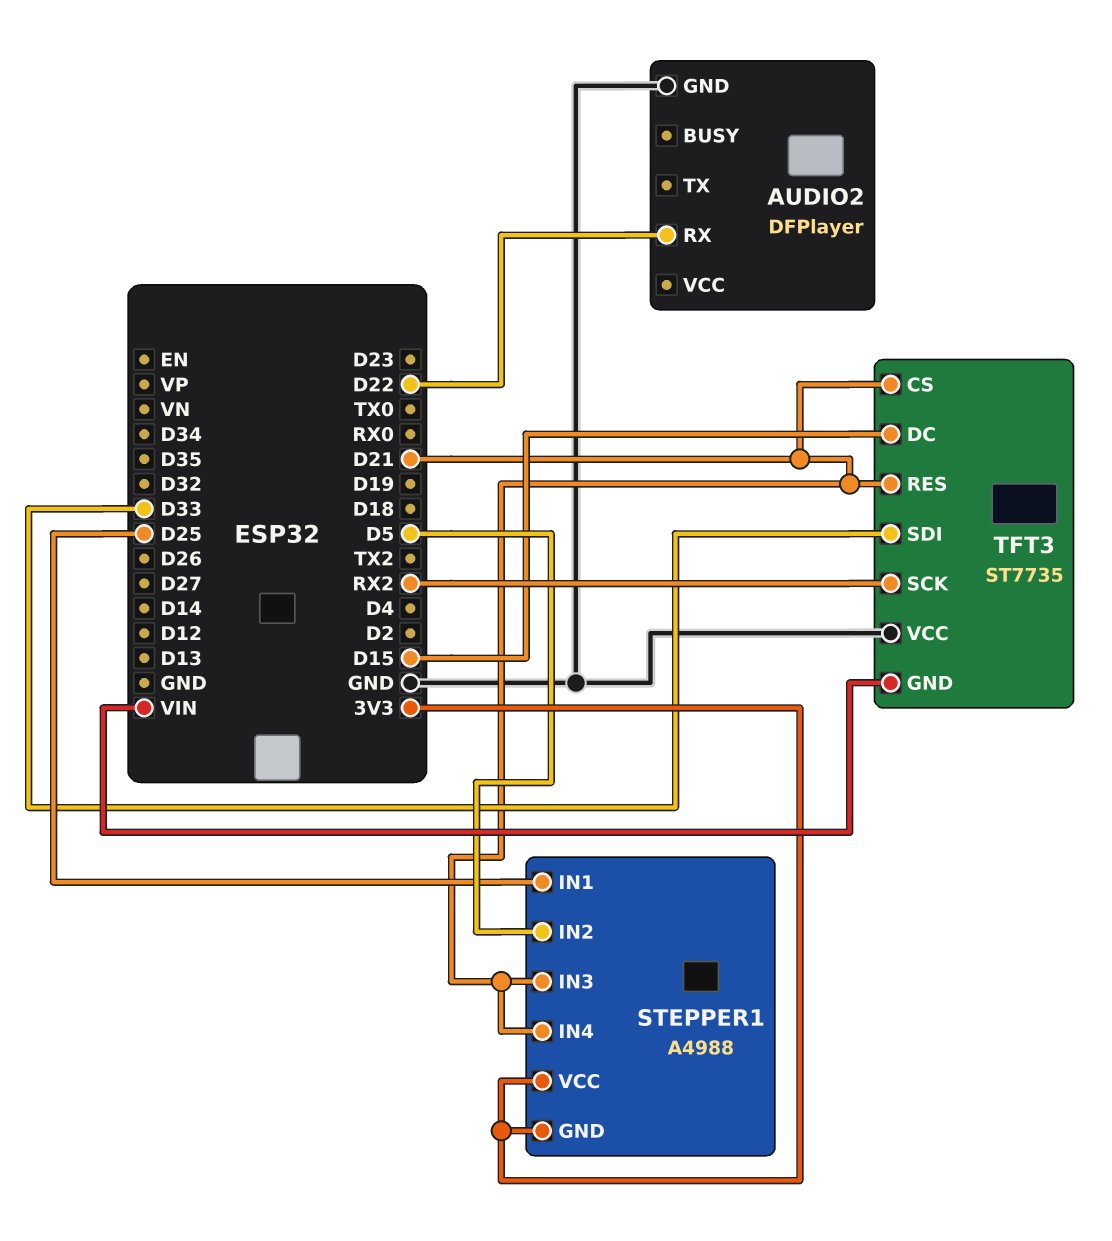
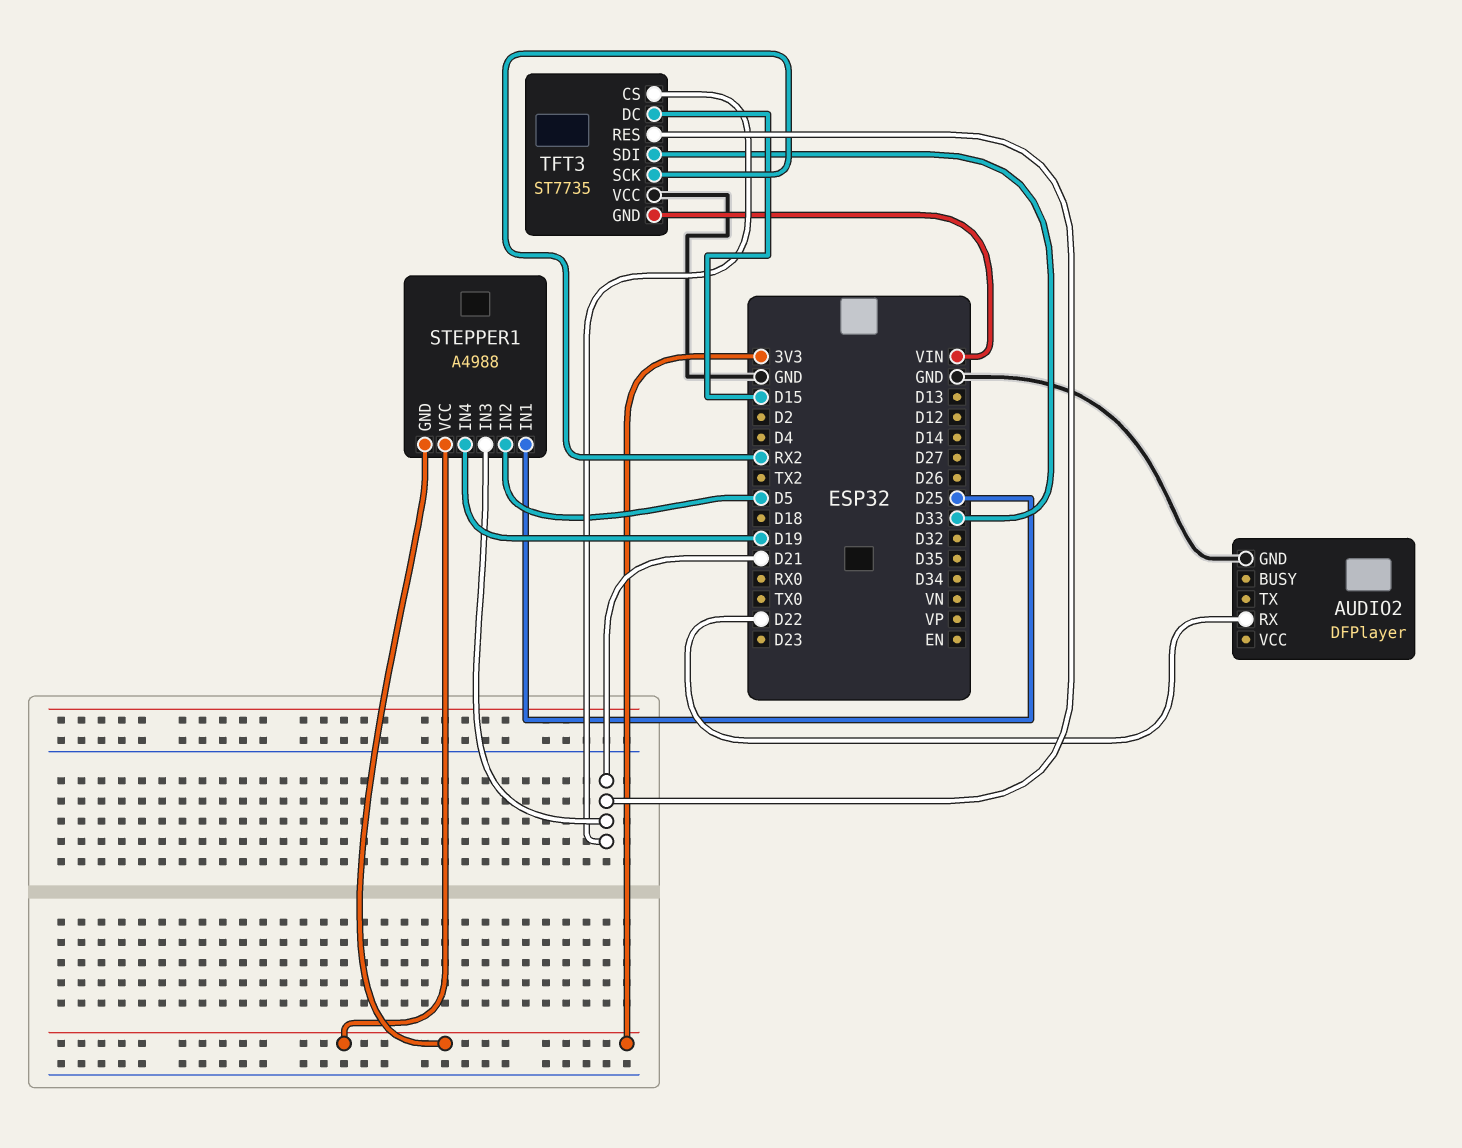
STEPPER1 pin IN4: D21 -> D19

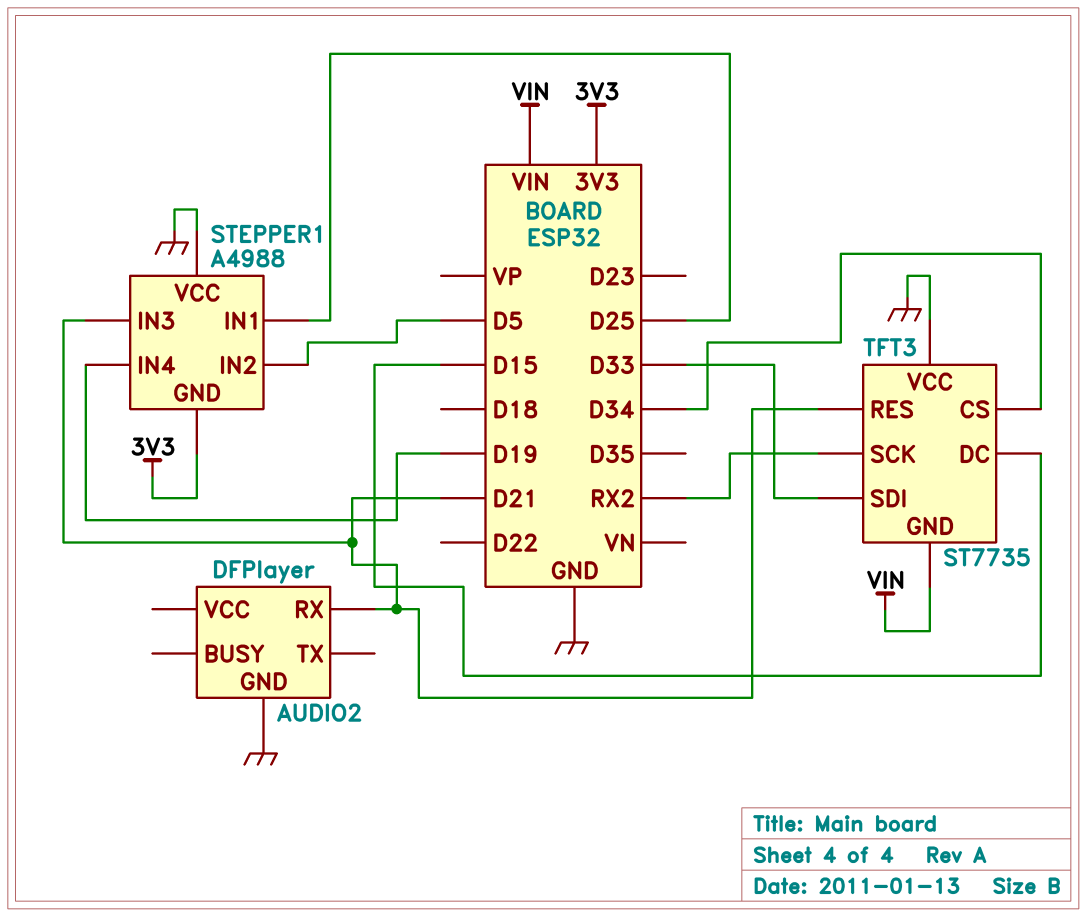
AUDIO2 pin RX: D22 -> D21
STEPPER1 pin VCC: 3V3 -> GND
TFT3 pin CS: D21 -> D34

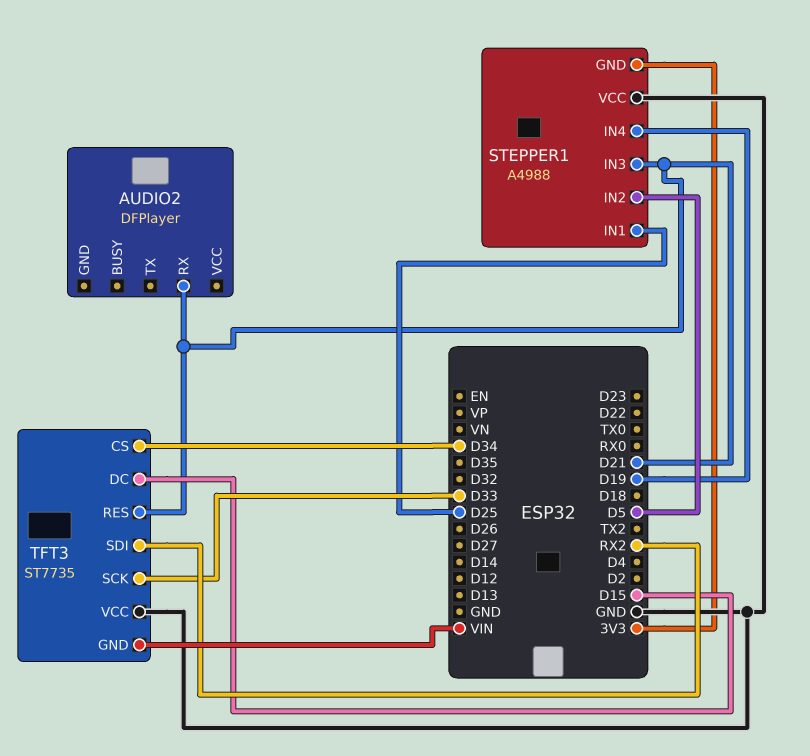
AUDIO2 pin GND: GND -> none
TFT3 pin SCK: RX2 -> D33
TFT3 pin SDI: D33 -> RX2

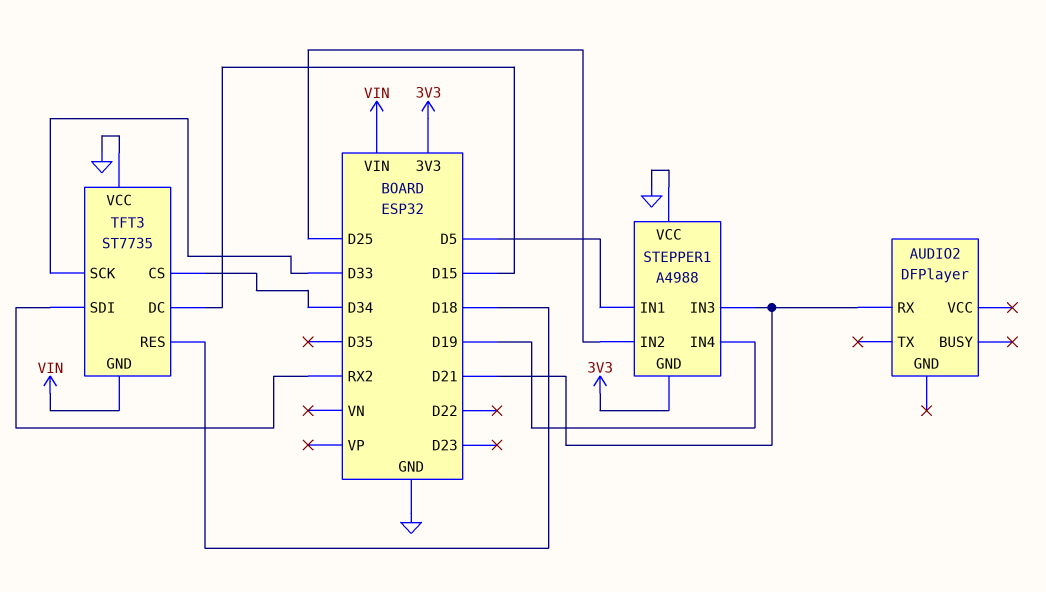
STEPPER1 pin IN1: D25 -> D5
STEPPER1 pin IN2: D5 -> D25
TFT3 pin RES: D21 -> D18

